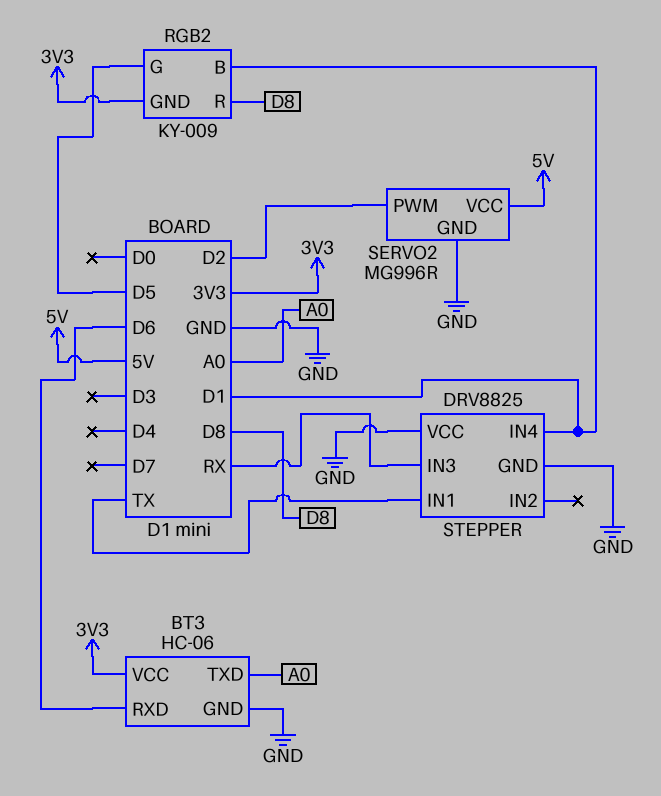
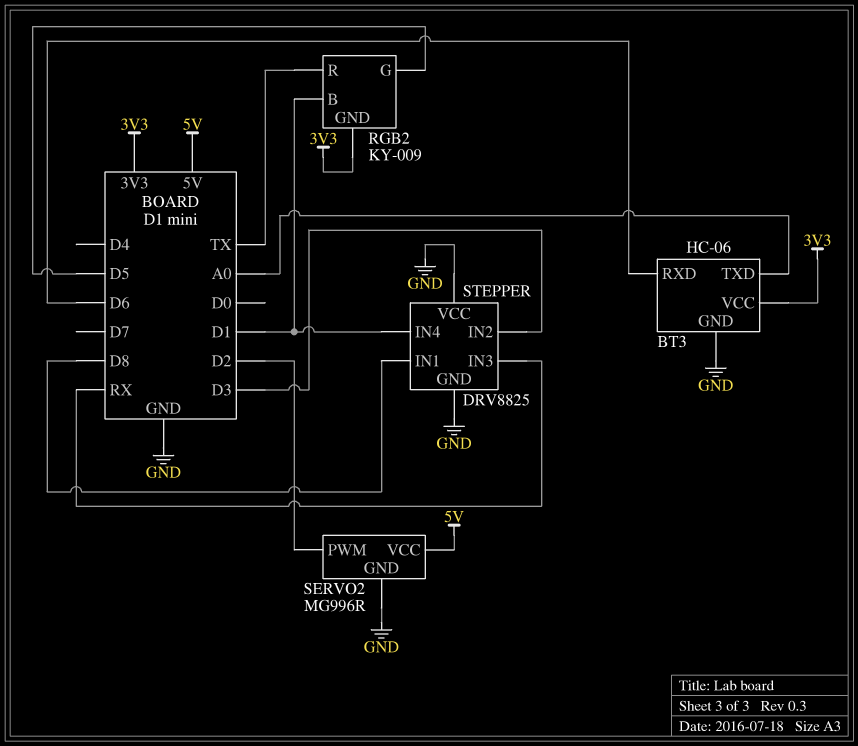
RGB2 pin R: D8 -> TX
STEPPER pin IN1: TX -> D8
STEPPER pin IN2: none -> D3

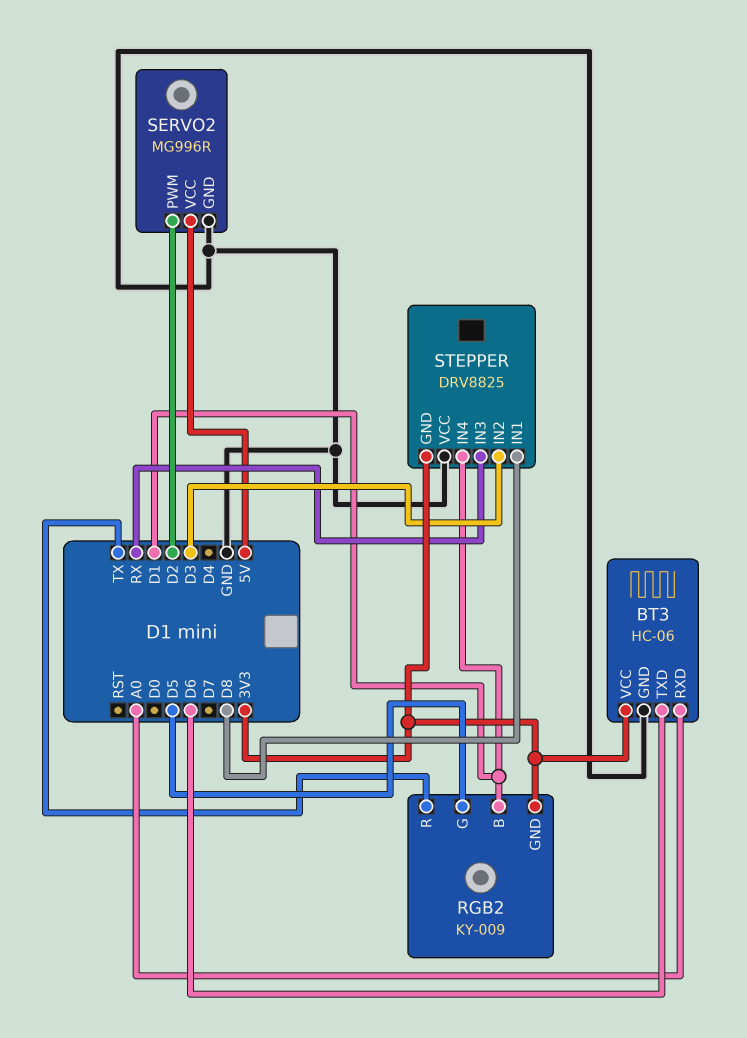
BT3 pin RXD: D6 -> A0
BT3 pin TXD: A0 -> D6
STEPPER pin GND: GND -> 3V3

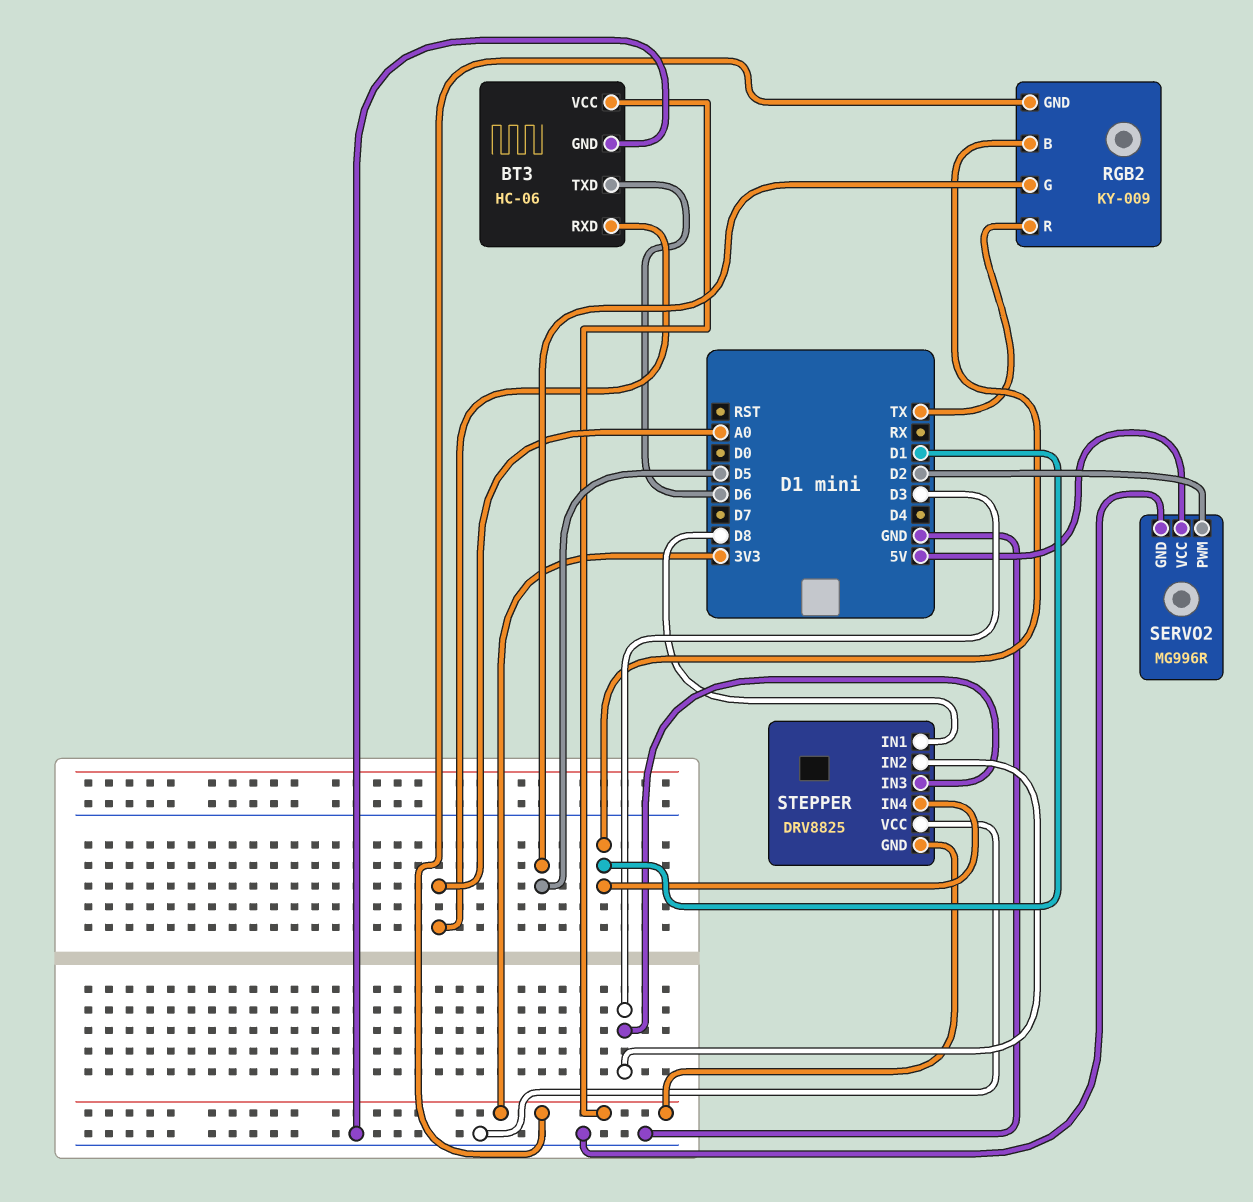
STEPPER pin IN3: RX -> D3

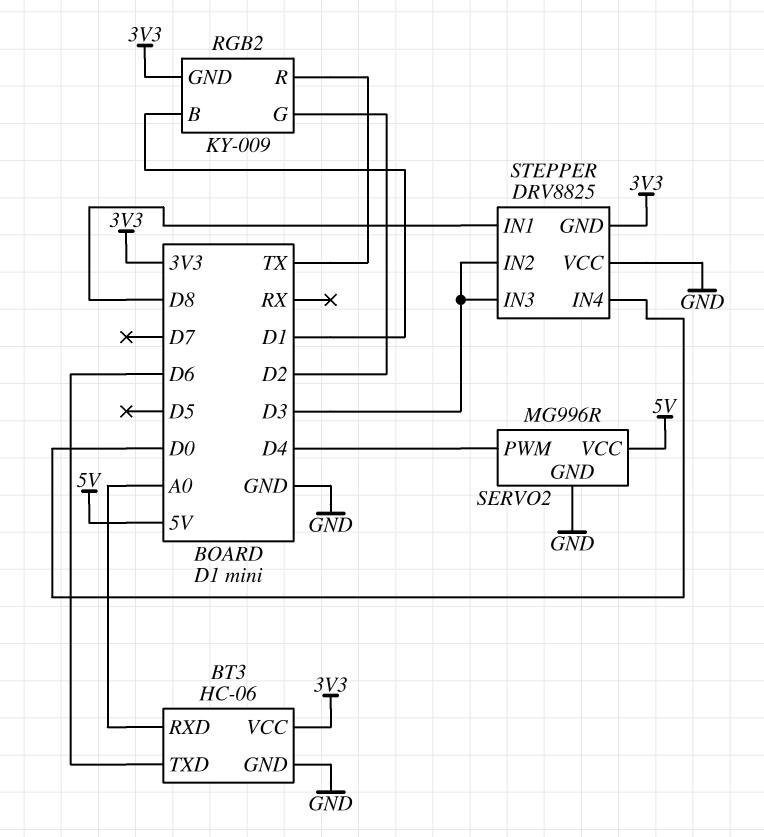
RGB2 pin G: D5 -> D2
SERVO2 pin PWM: D2 -> D4
STEPPER pin IN4: D1 -> D0

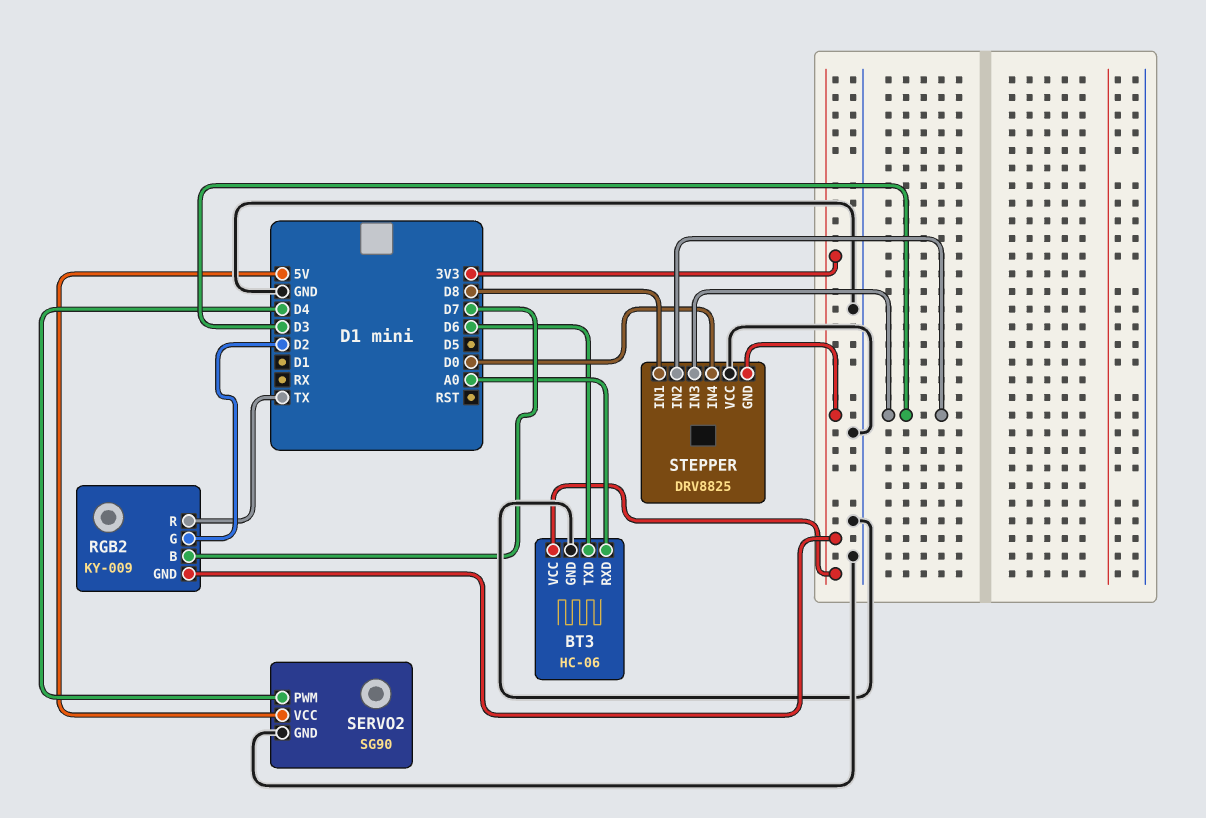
RGB2 pin B: D1 -> D7
SERVO2: MG996R -> SG90

